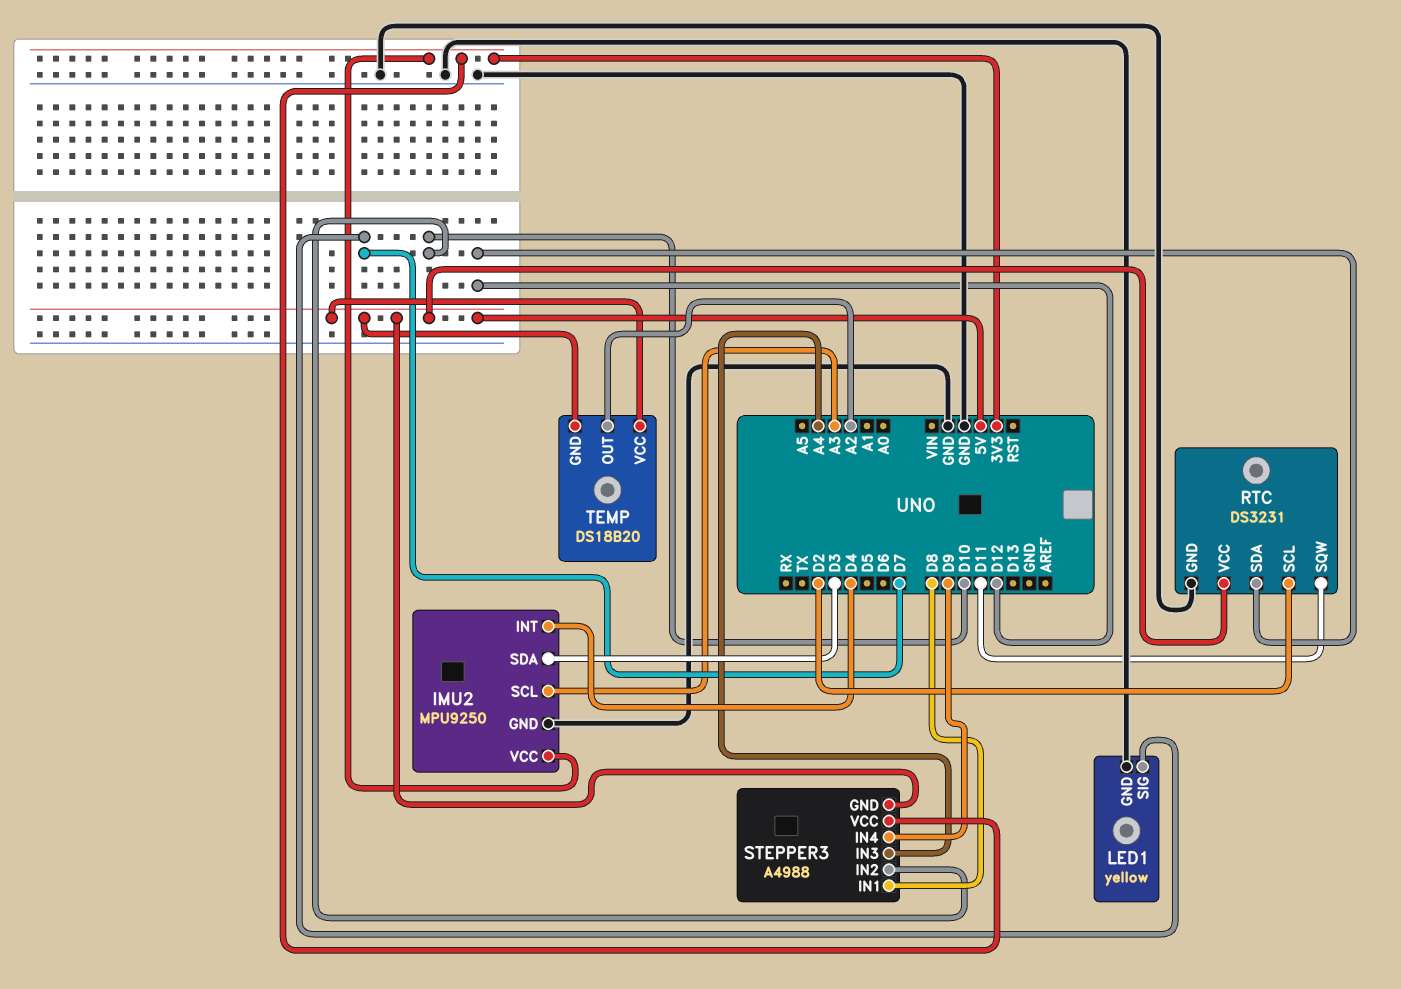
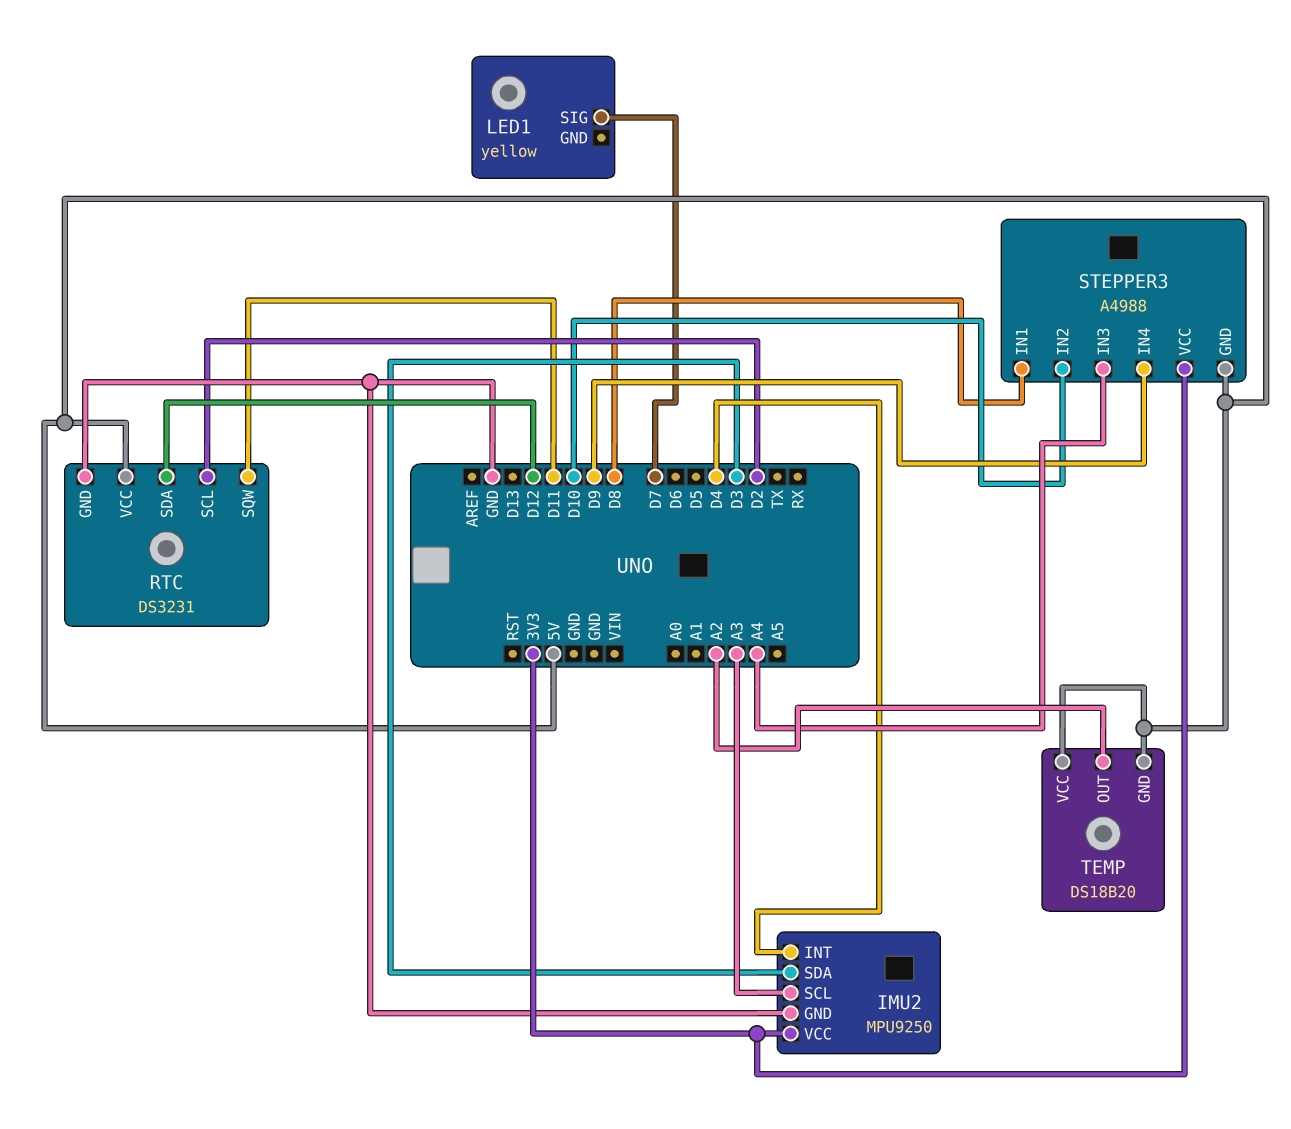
LED1 pin GND: GND -> none

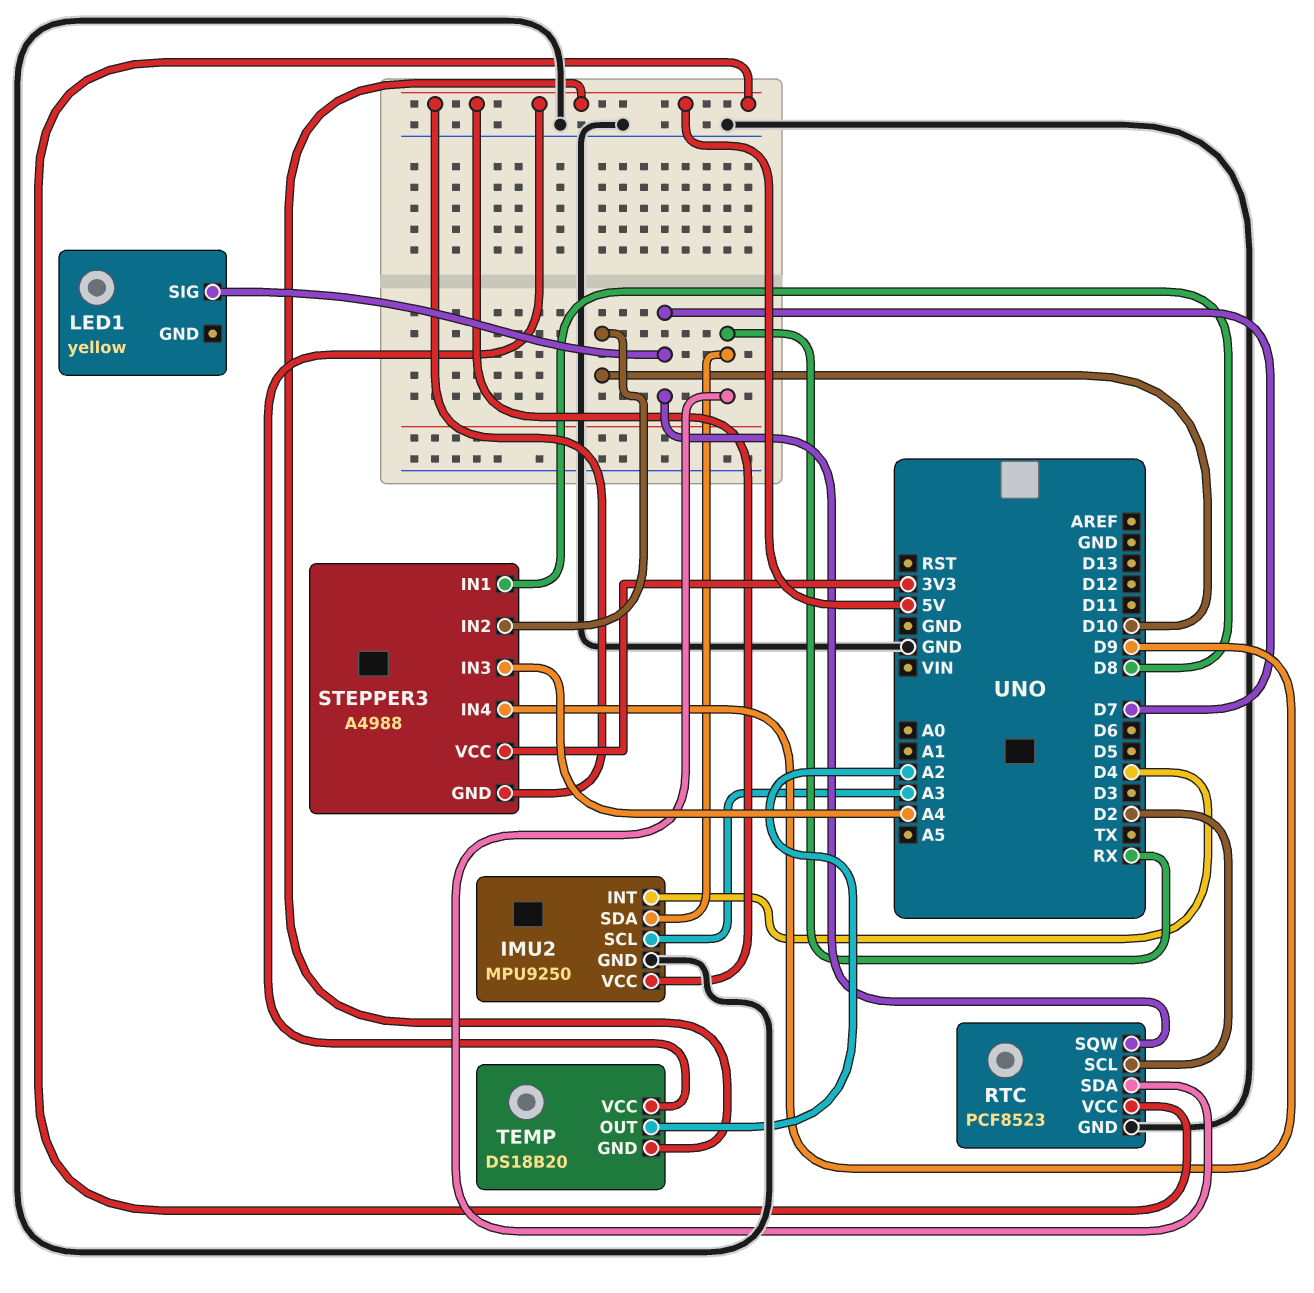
IMU2 pin SDA: D3 -> RX
IMU2 pin VCC: 3V3 -> 5V
RTC: DS3231 -> PCF8523
RTC pin SDA: D12 -> RX
RTC pin SQW: D11 -> D7

